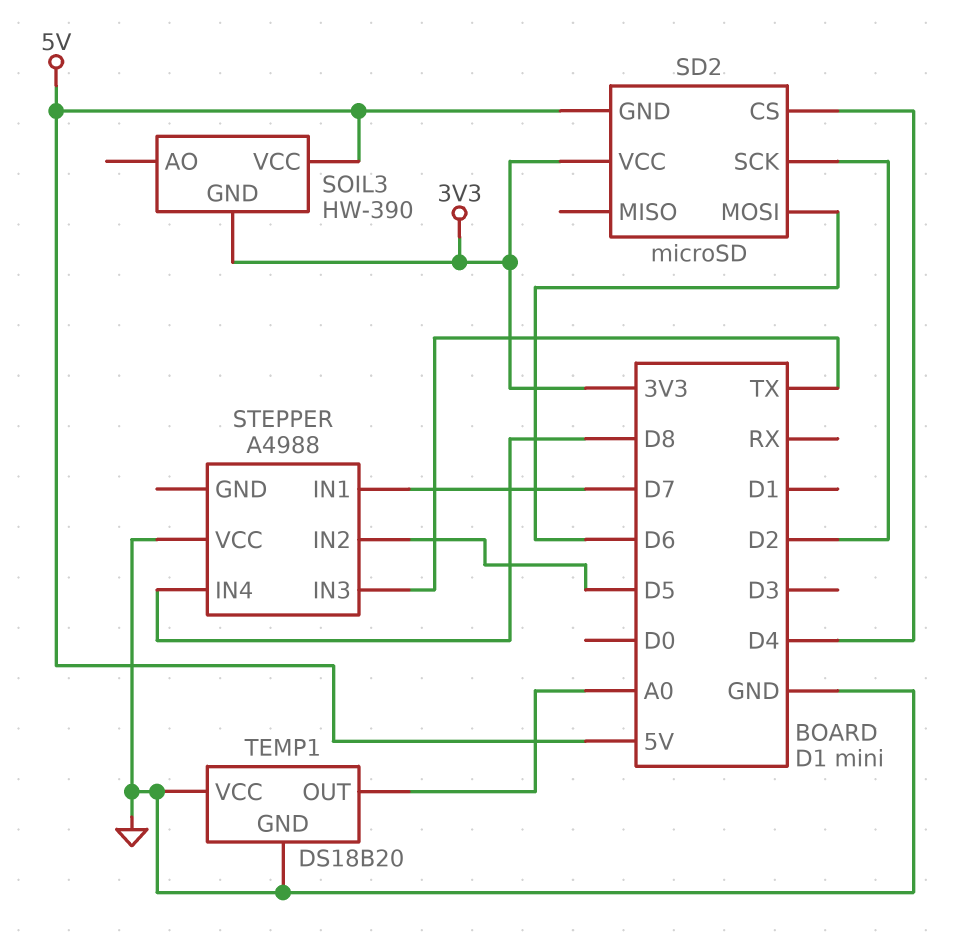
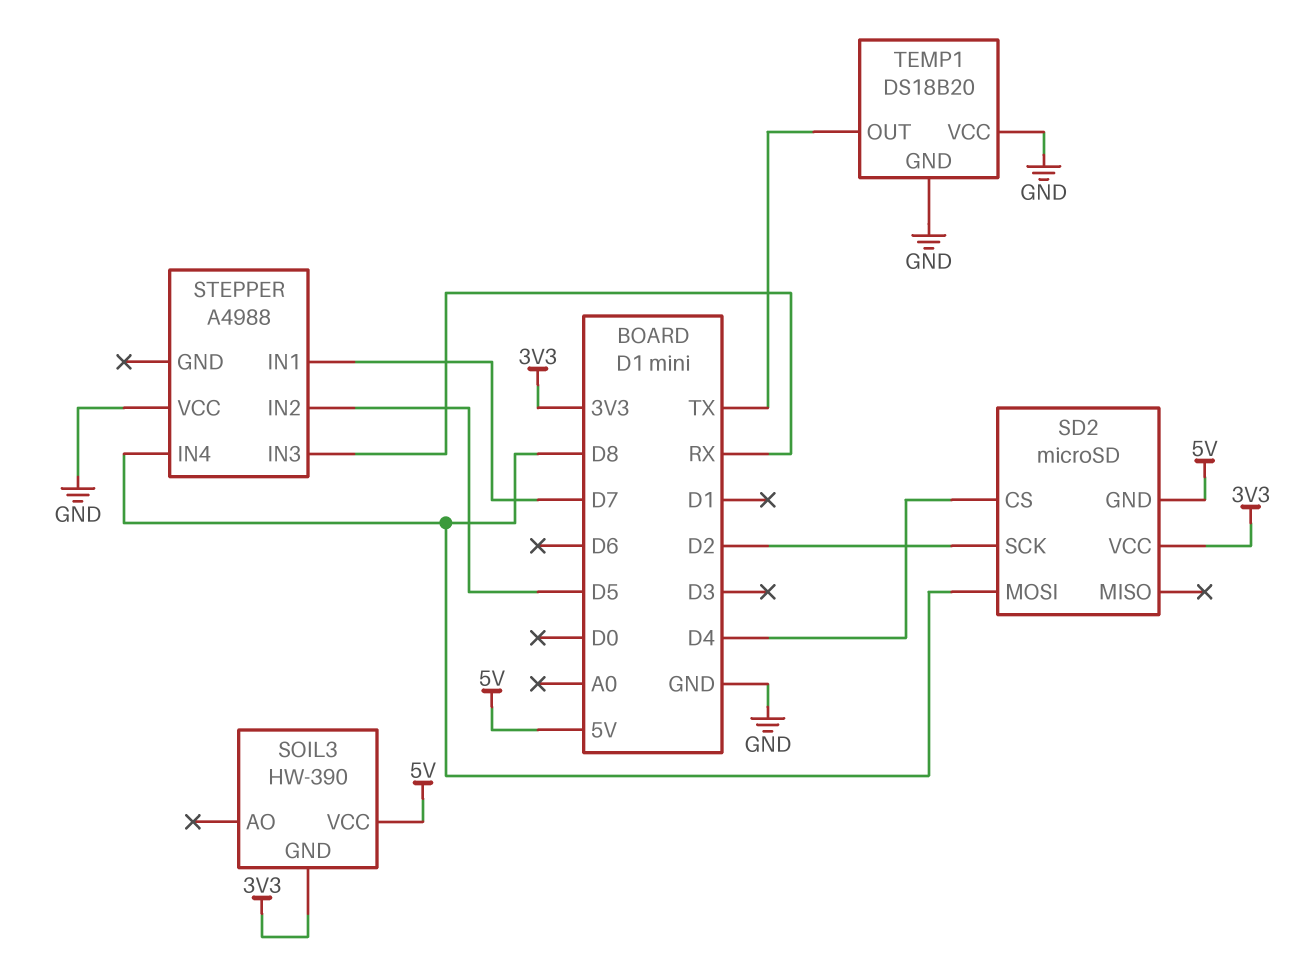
SD2 pin MOSI: D6 -> D8
STEPPER pin IN3: TX -> RX
TEMP1 pin OUT: A0 -> TX

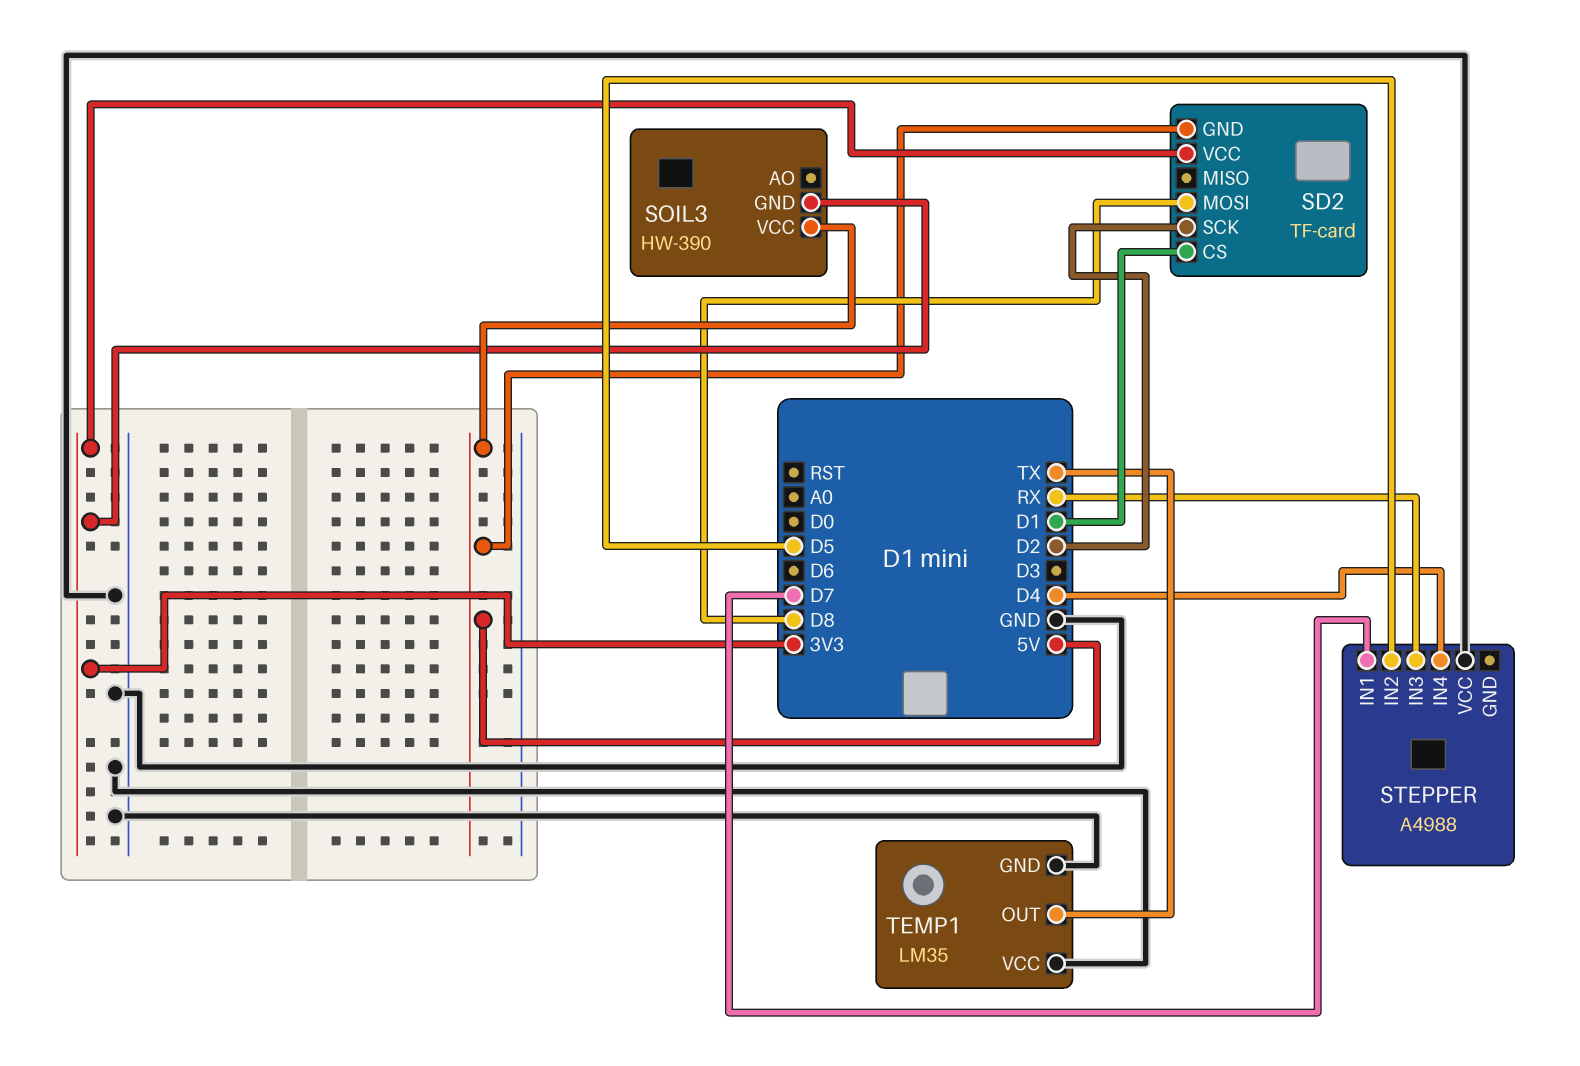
SD2: microSD -> TF-card
SD2 pin CS: D4 -> D1
STEPPER pin IN4: D8 -> D4
TEMP1: DS18B20 -> LM35

